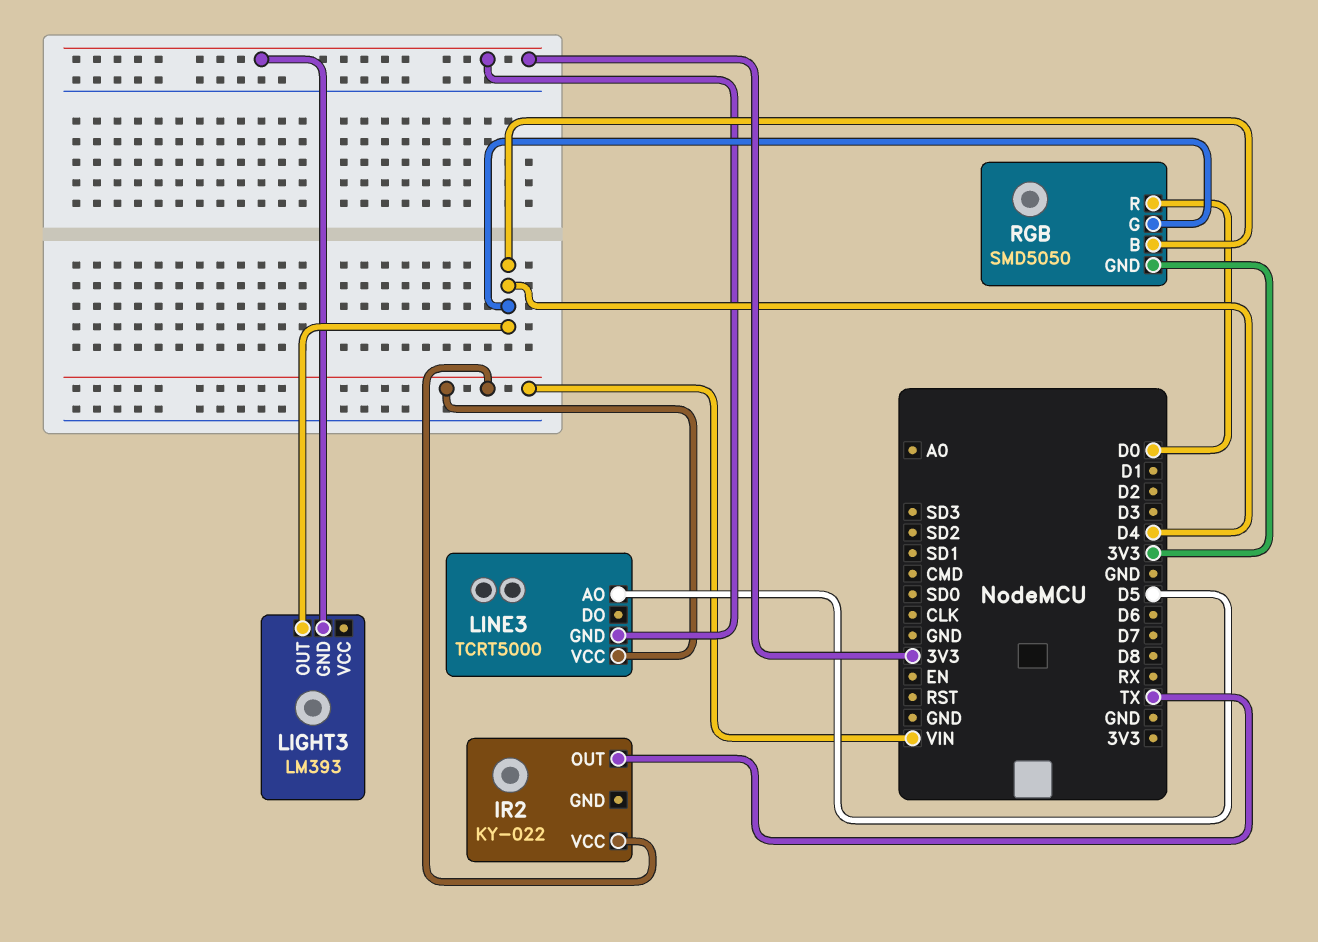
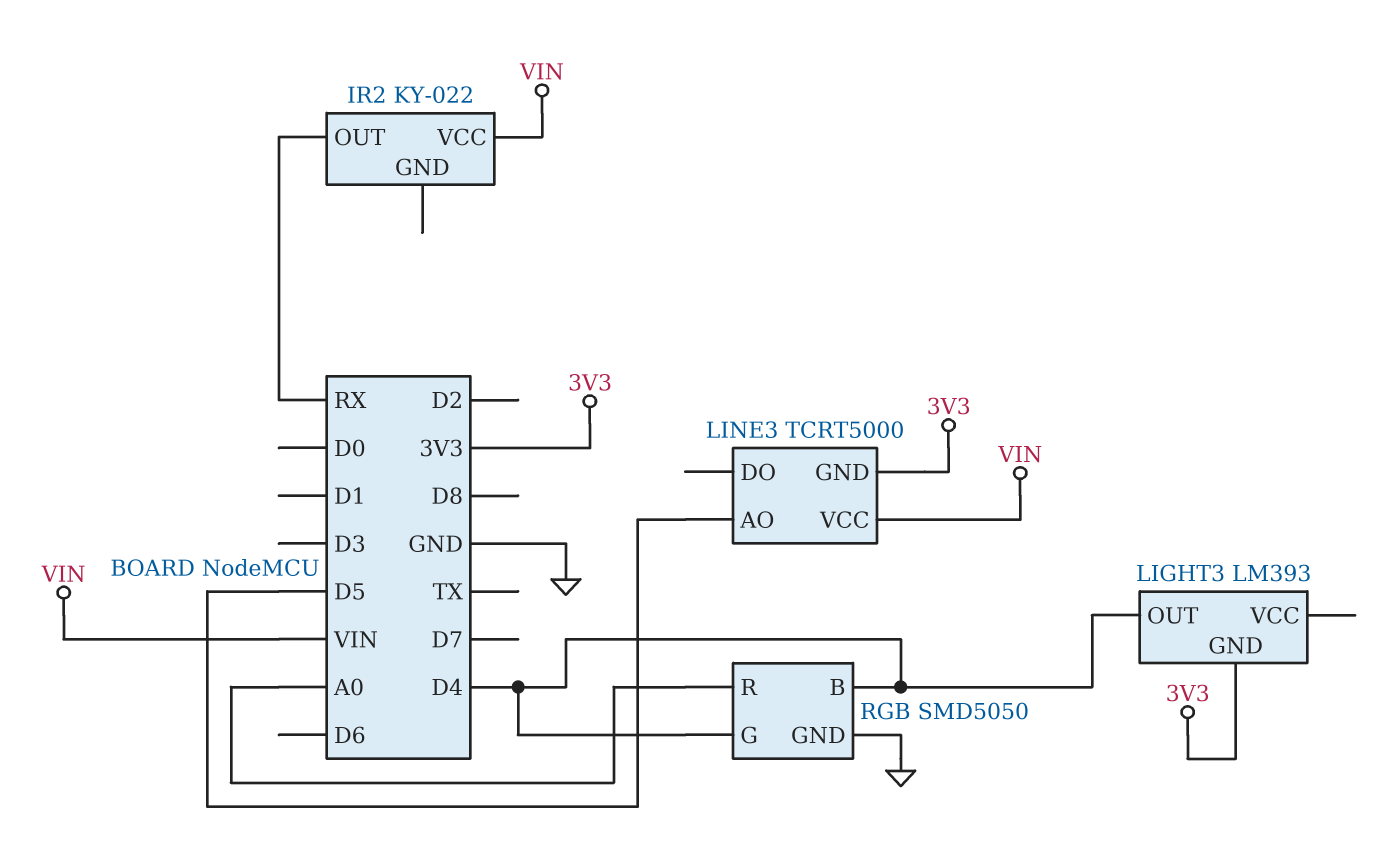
IR2 pin OUT: TX -> RX
RGB pin GND: 3V3 -> GND
RGB pin R: D0 -> A0

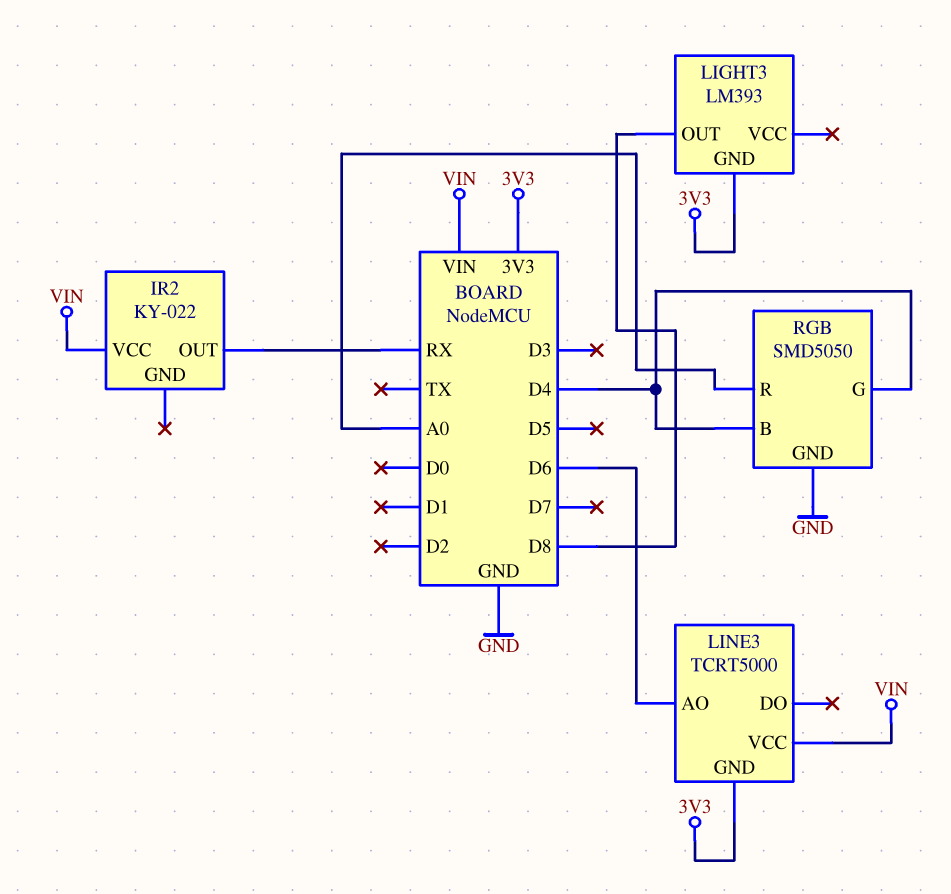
LIGHT3 pin OUT: D4 -> D8
LINE3 pin AO: D5 -> D6

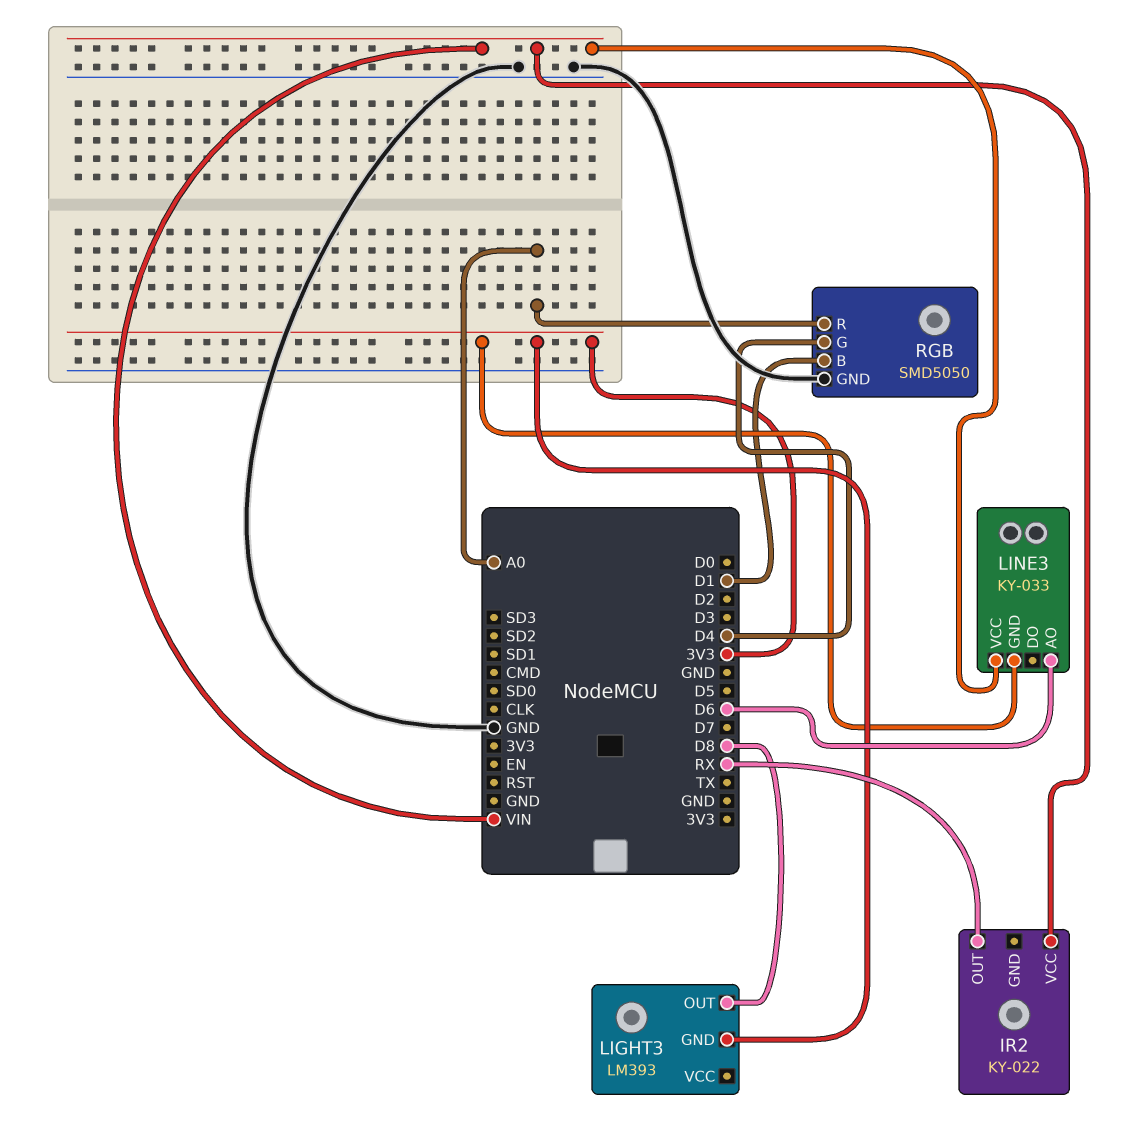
LINE3: TCRT5000 -> KY-033
RGB pin B: D4 -> D1

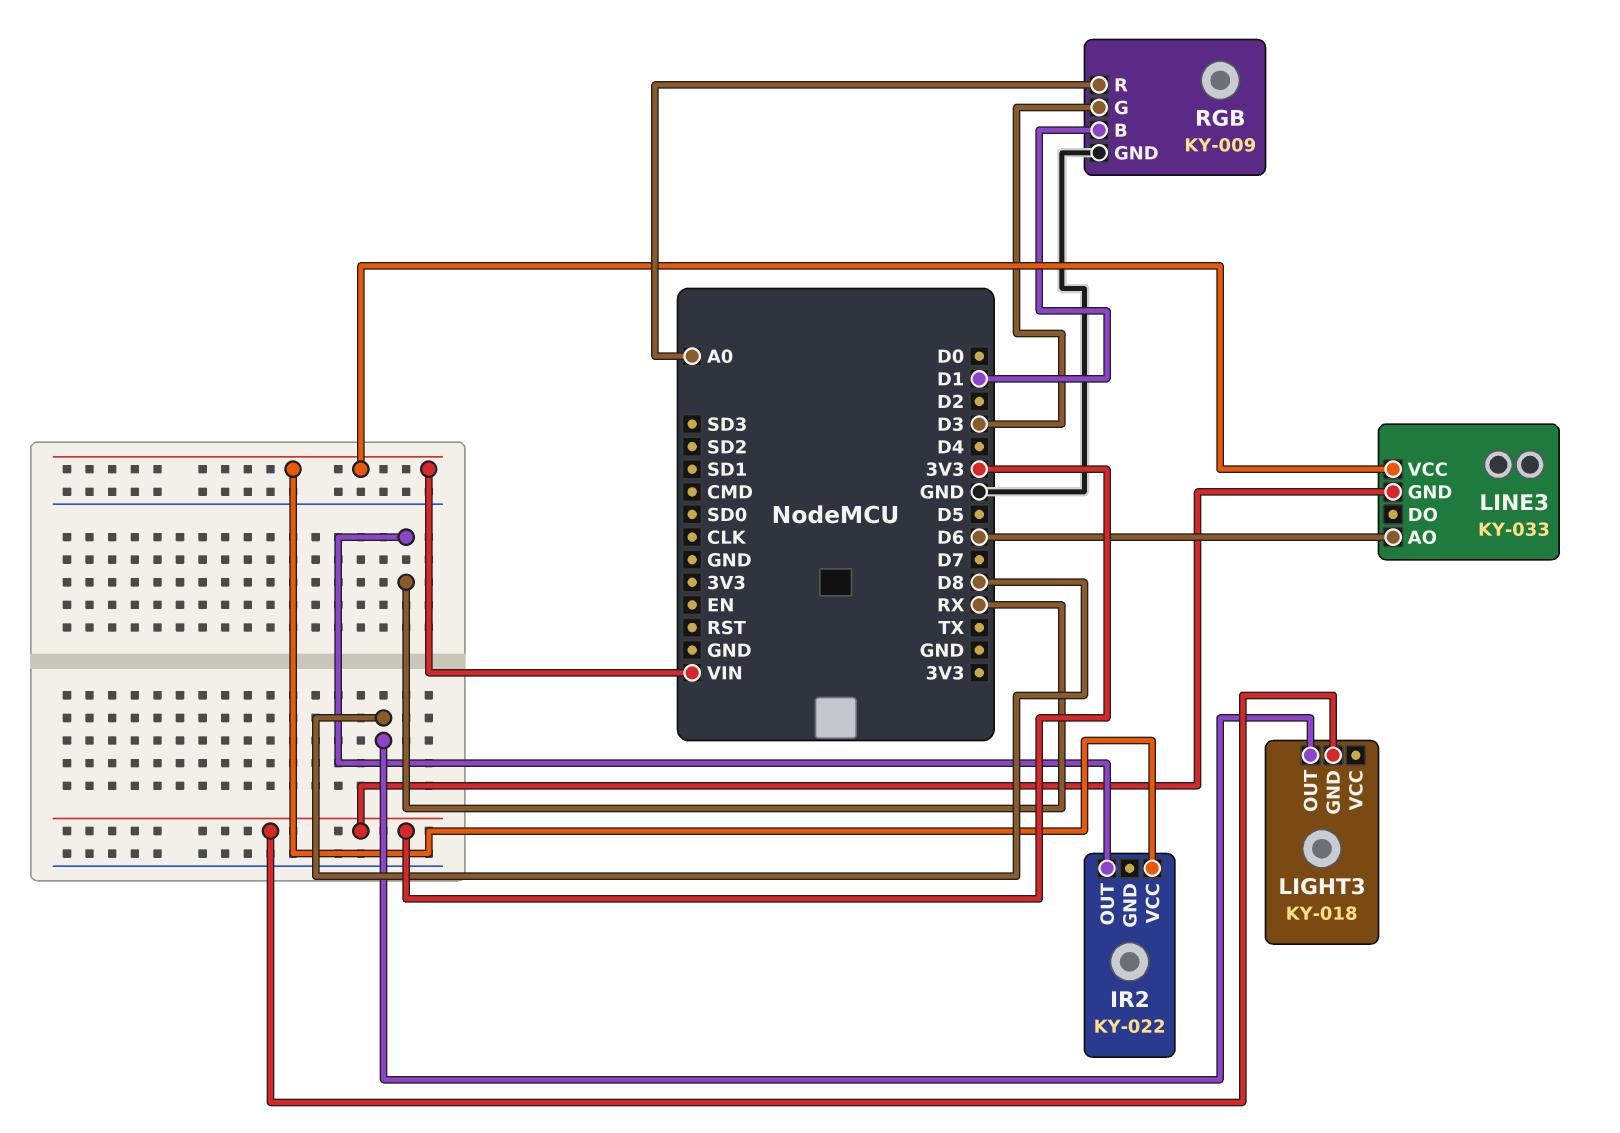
LIGHT3: LM393 -> KY-018
RGB: SMD5050 -> KY-009
RGB pin G: D4 -> D3

